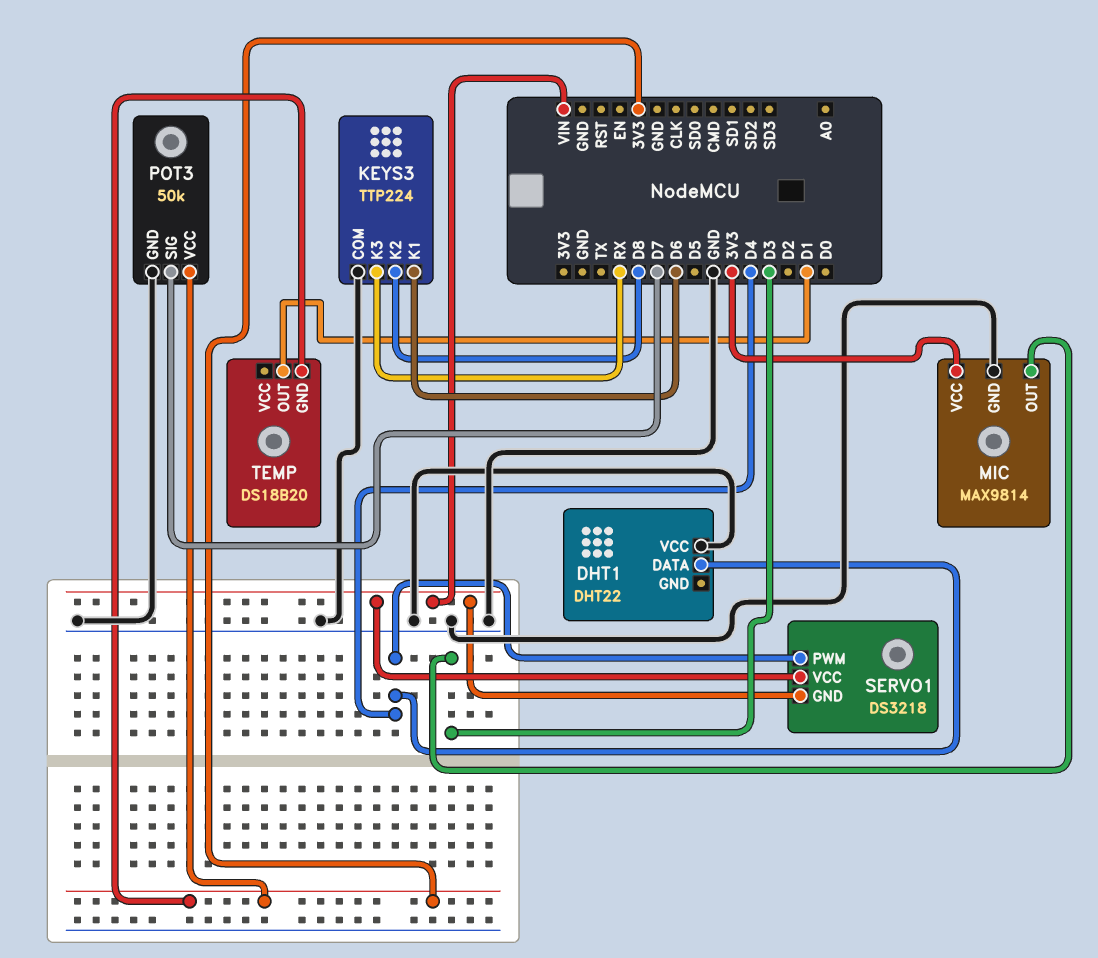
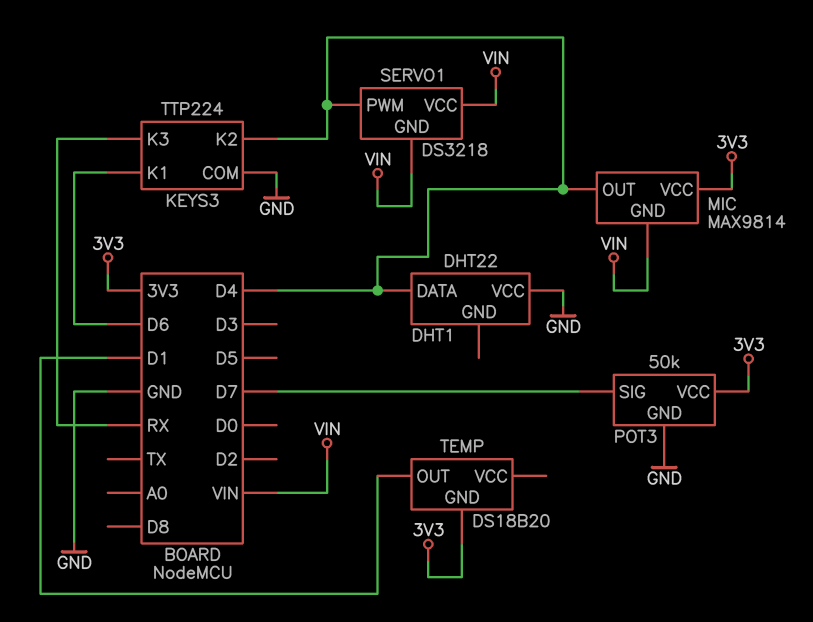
KEYS3 pin K2: D8 -> D4
MIC pin GND: GND -> VIN
MIC pin OUT: D3 -> D4

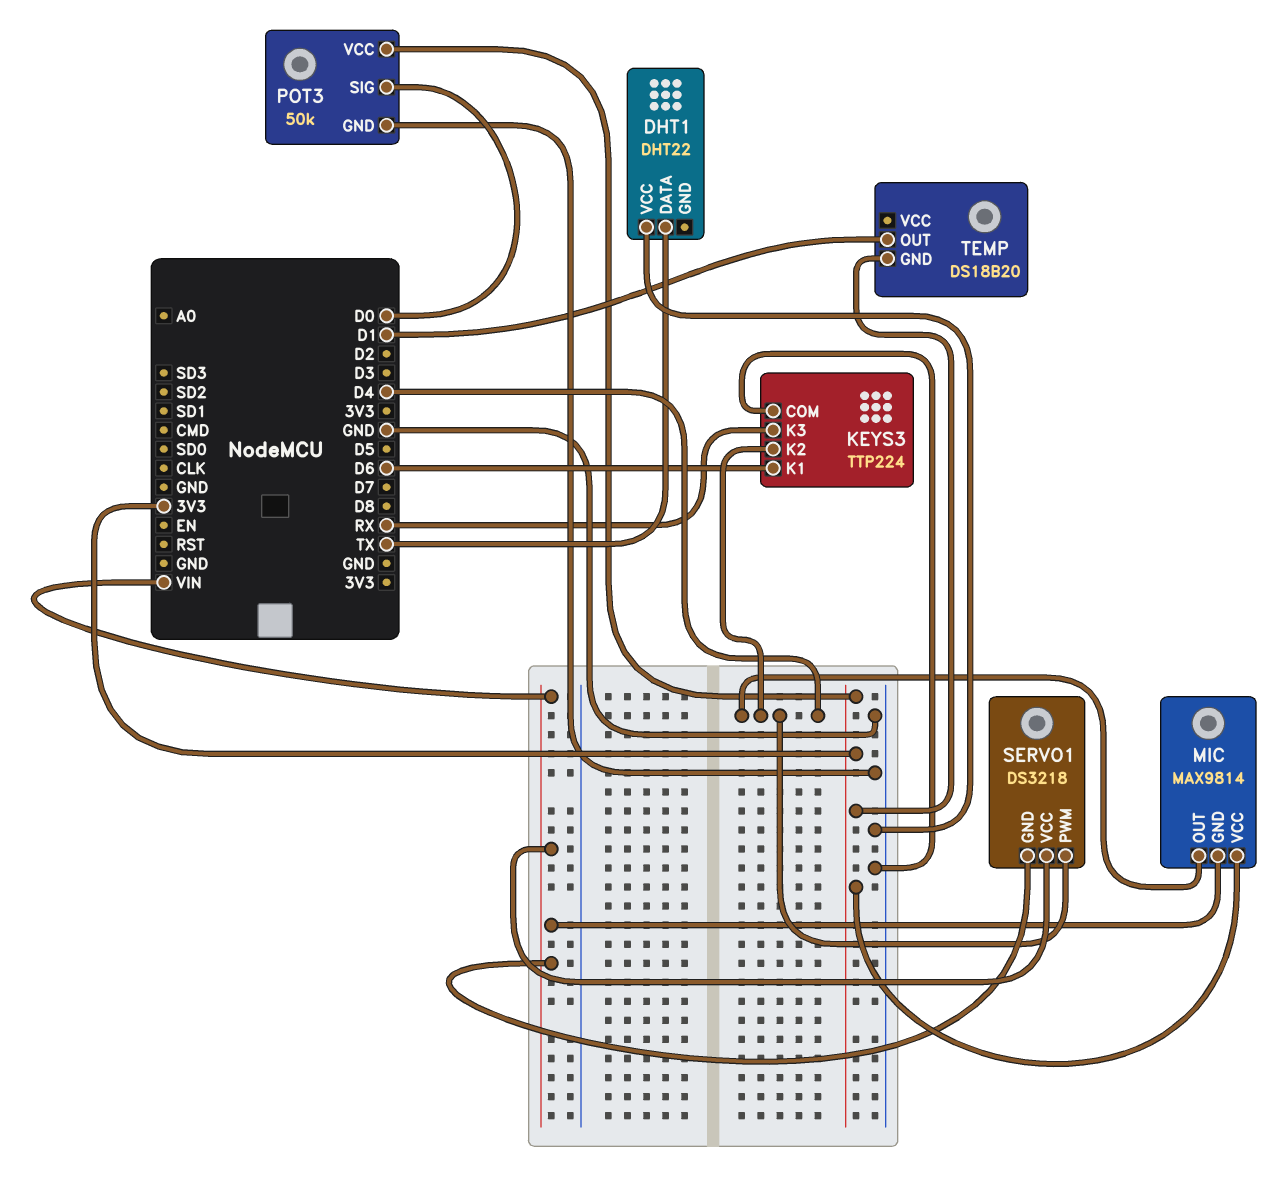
DHT1 pin DATA: D4 -> TX
POT3 pin SIG: D7 -> D0

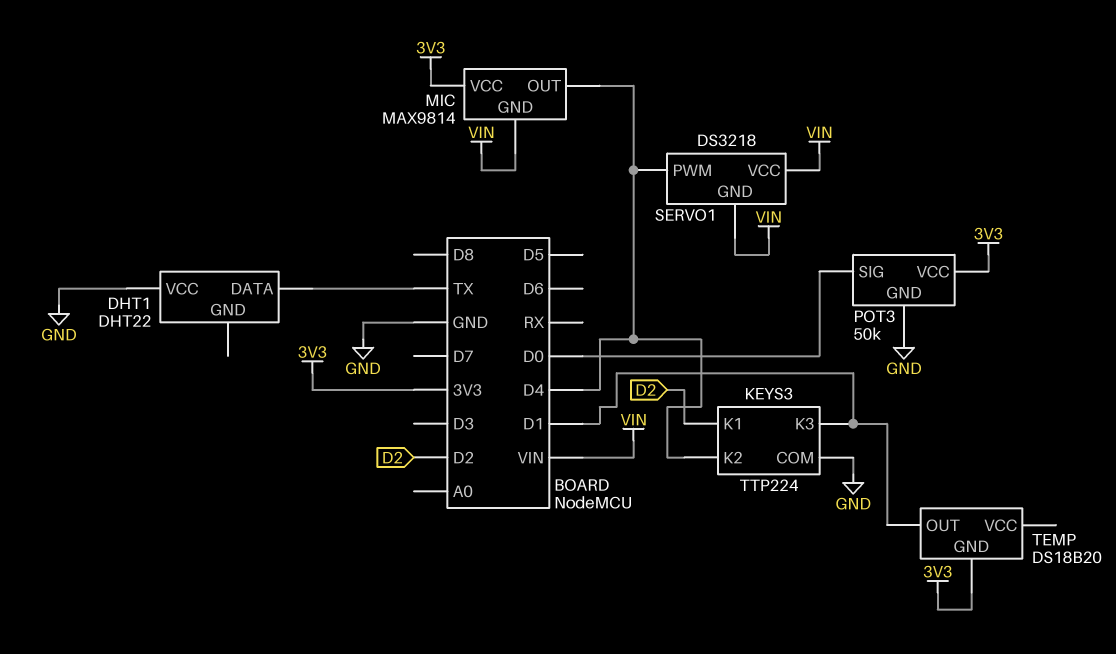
KEYS3 pin K1: D6 -> D2
KEYS3 pin K3: RX -> D1

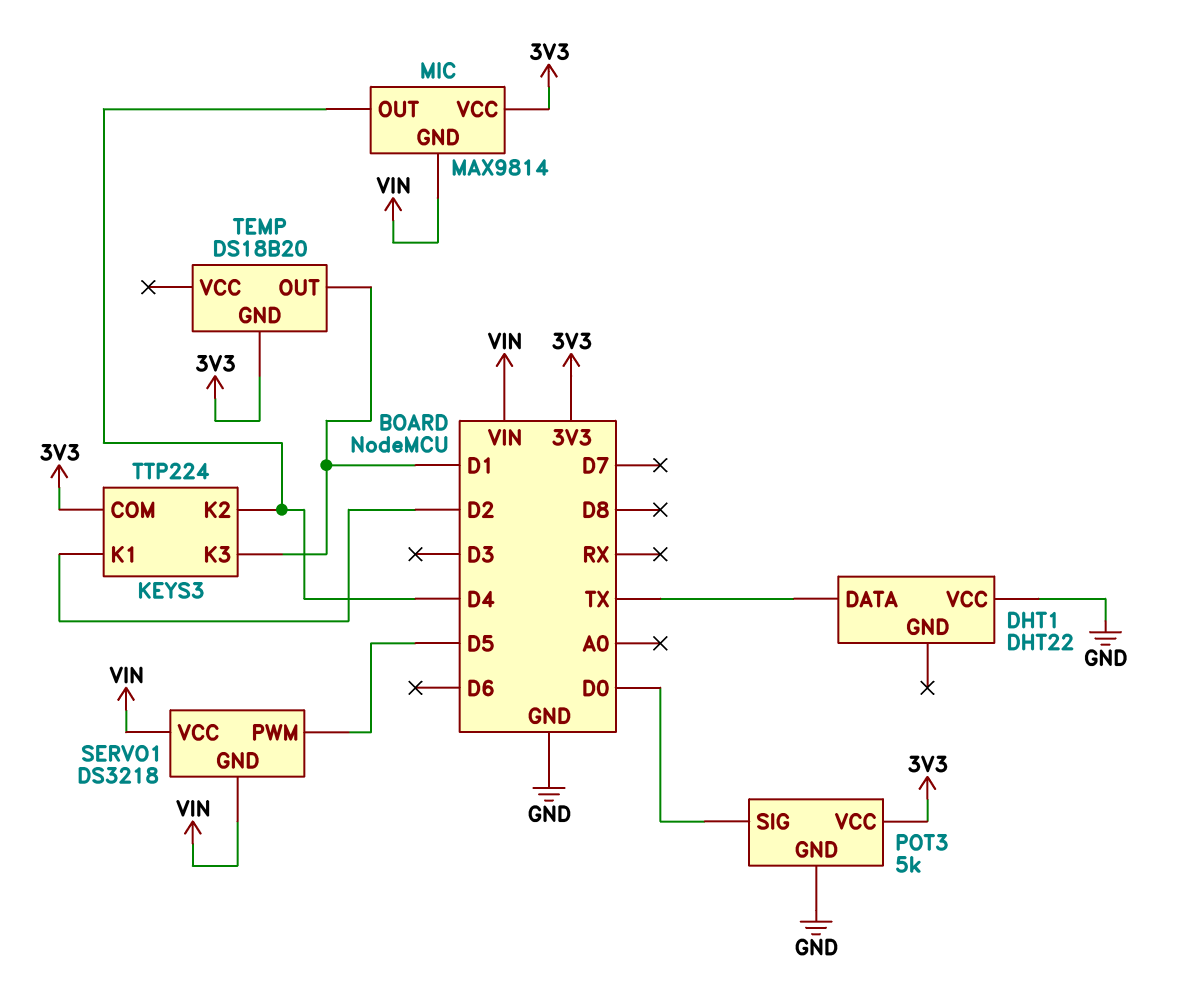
KEYS3 pin COM: GND -> 3V3
POT3: 50k -> 5k
SERVO1 pin PWM: D4 -> D5

